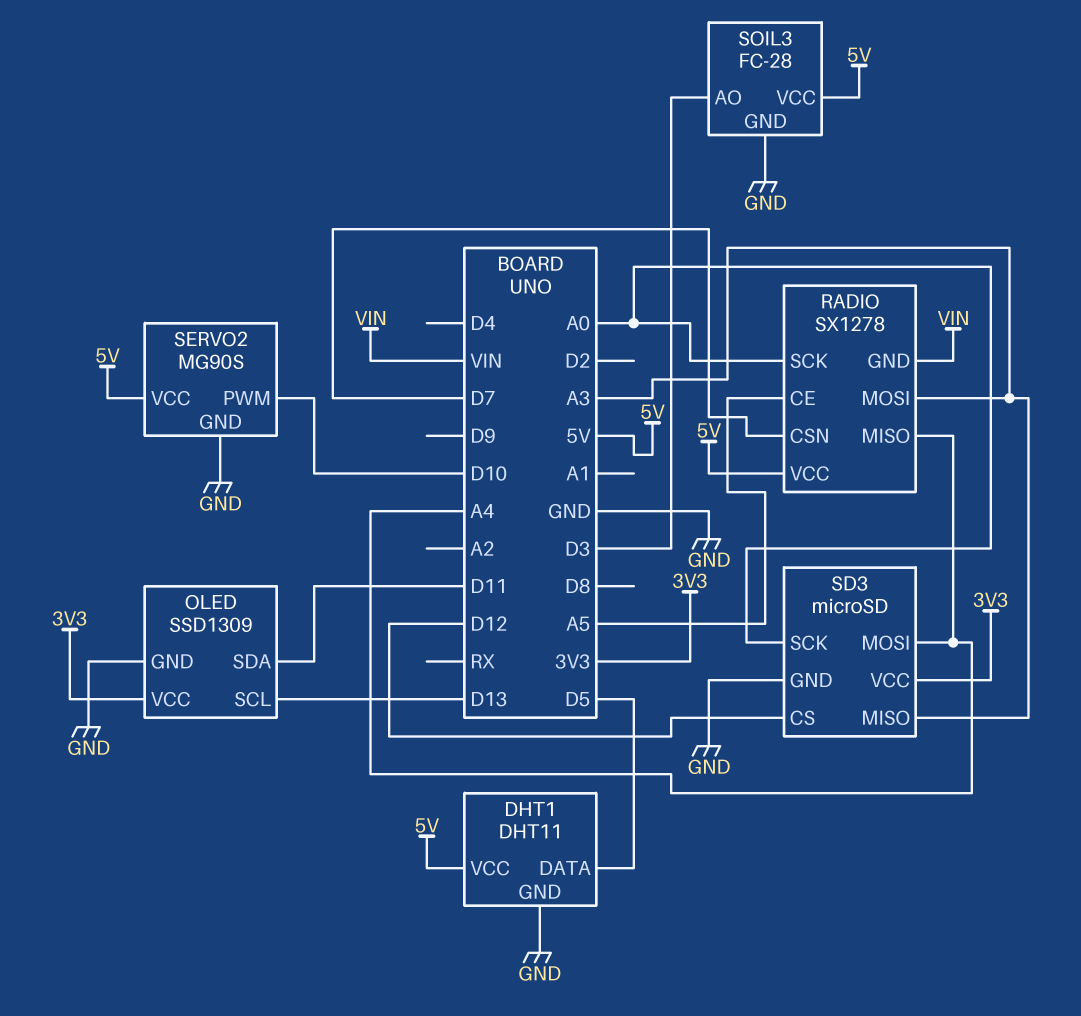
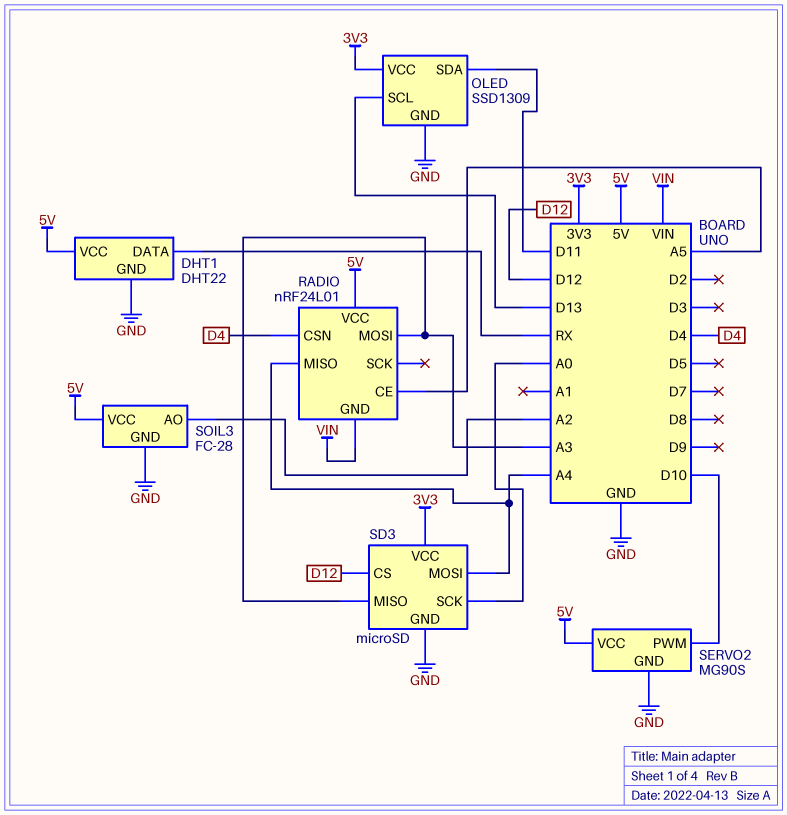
DHT1: DHT11 -> DHT22
DHT1 pin DATA: D5 -> RX
RADIO: SX1278 -> nRF24L01
RADIO pin CSN: D7 -> D4
RADIO pin SCK: A0 -> none
SOIL3 pin AO: D3 -> A2

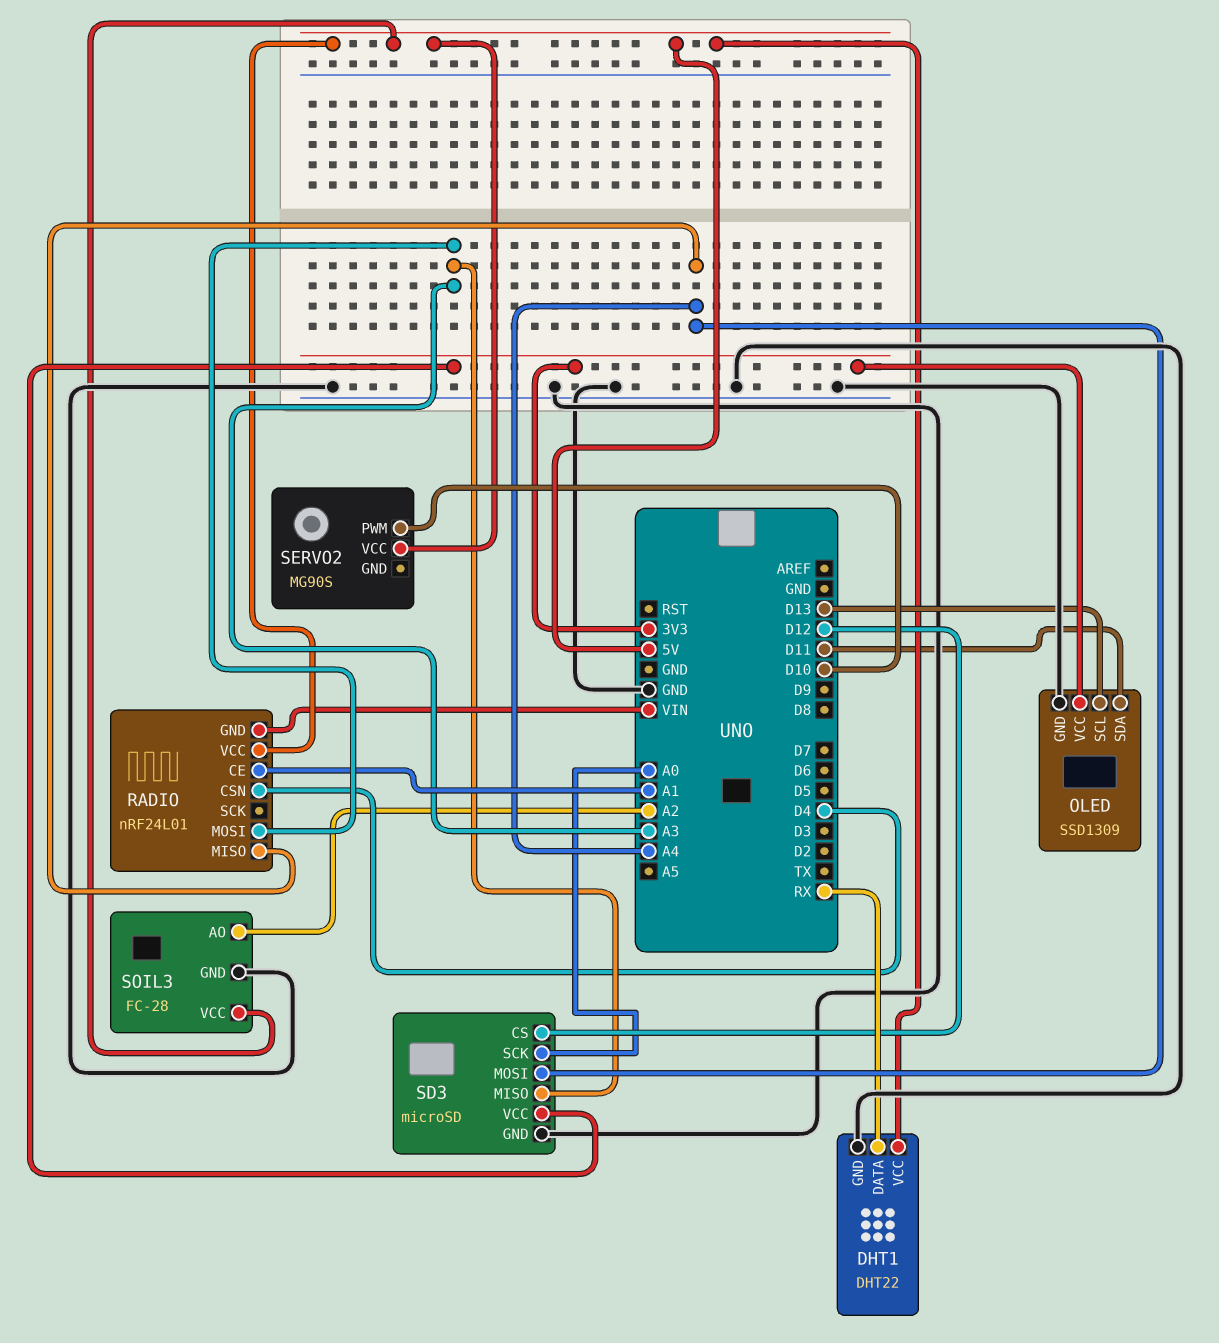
RADIO pin CE: A5 -> A1
SERVO2 pin GND: GND -> none

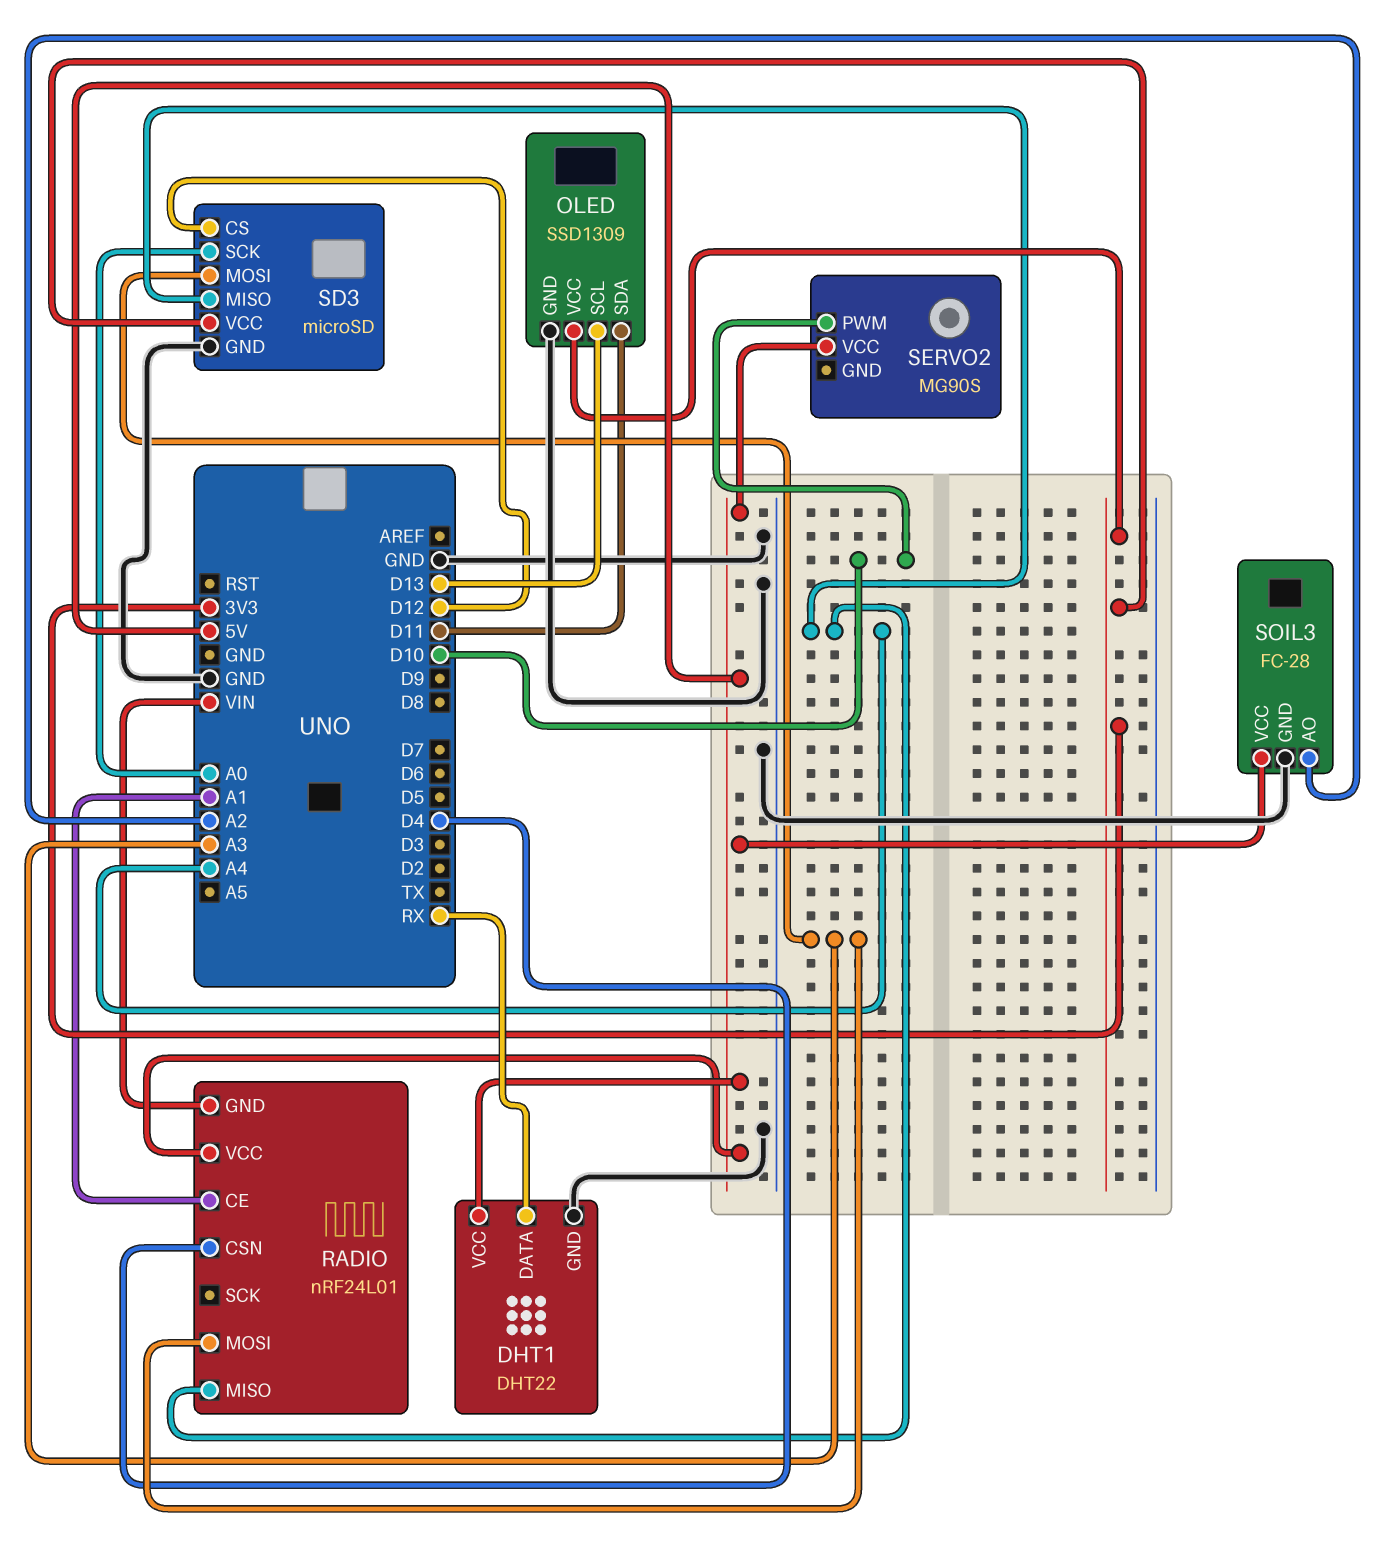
SD3 pin MISO: A3 -> A4
SD3 pin MOSI: A4 -> A3

